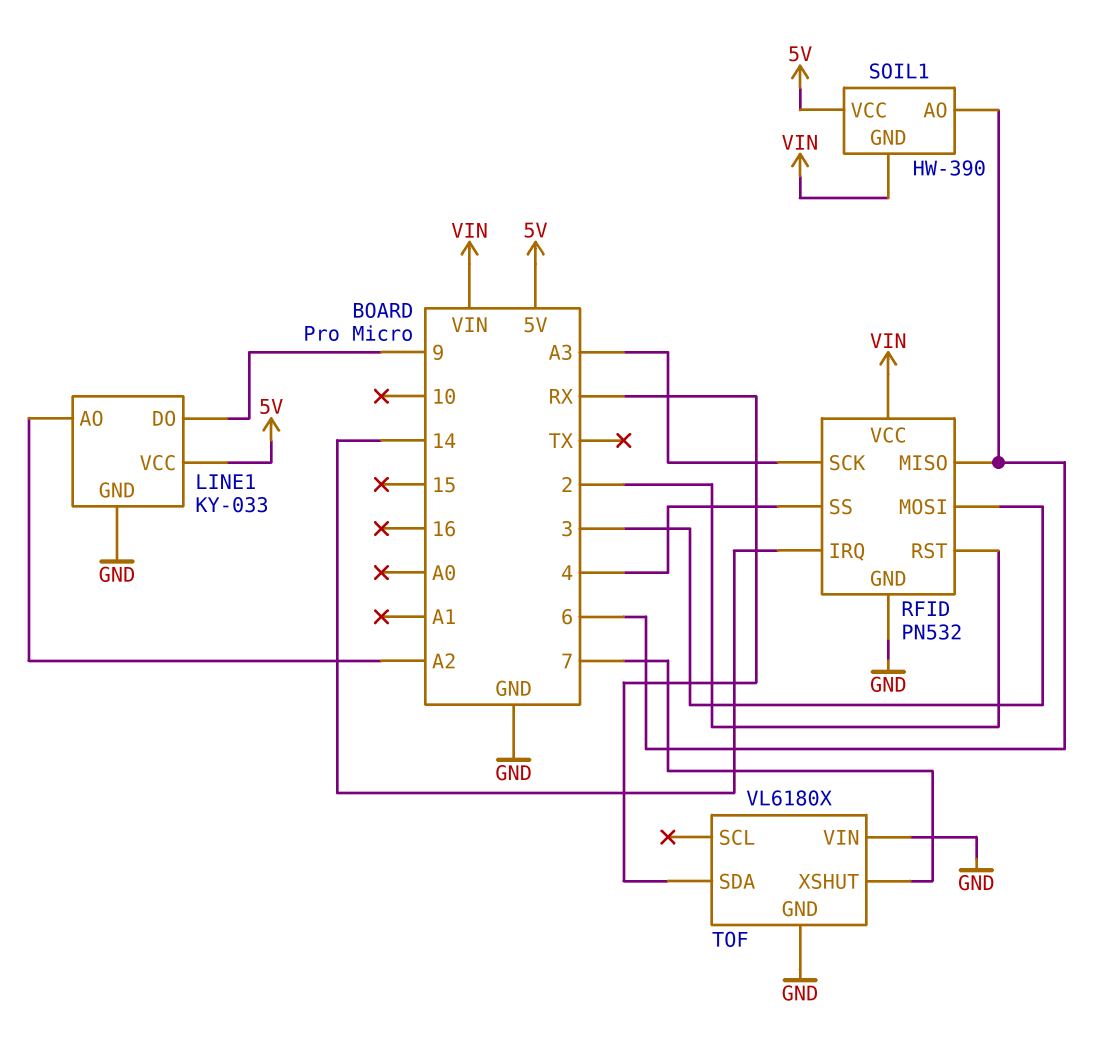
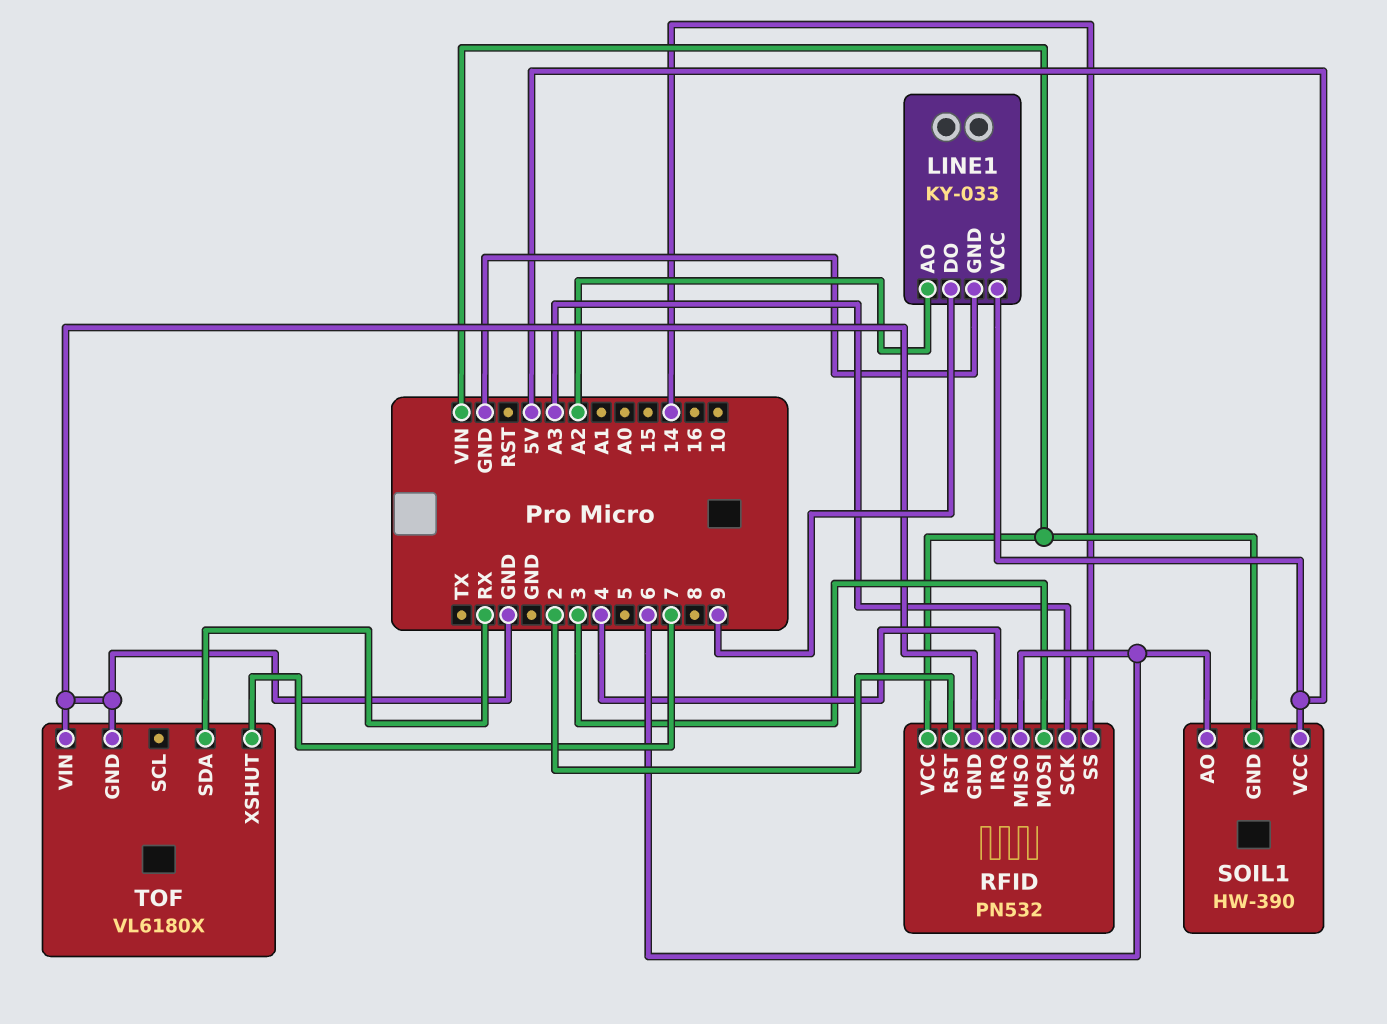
RFID pin IRQ: 14 -> 4
RFID pin SS: 4 -> 14

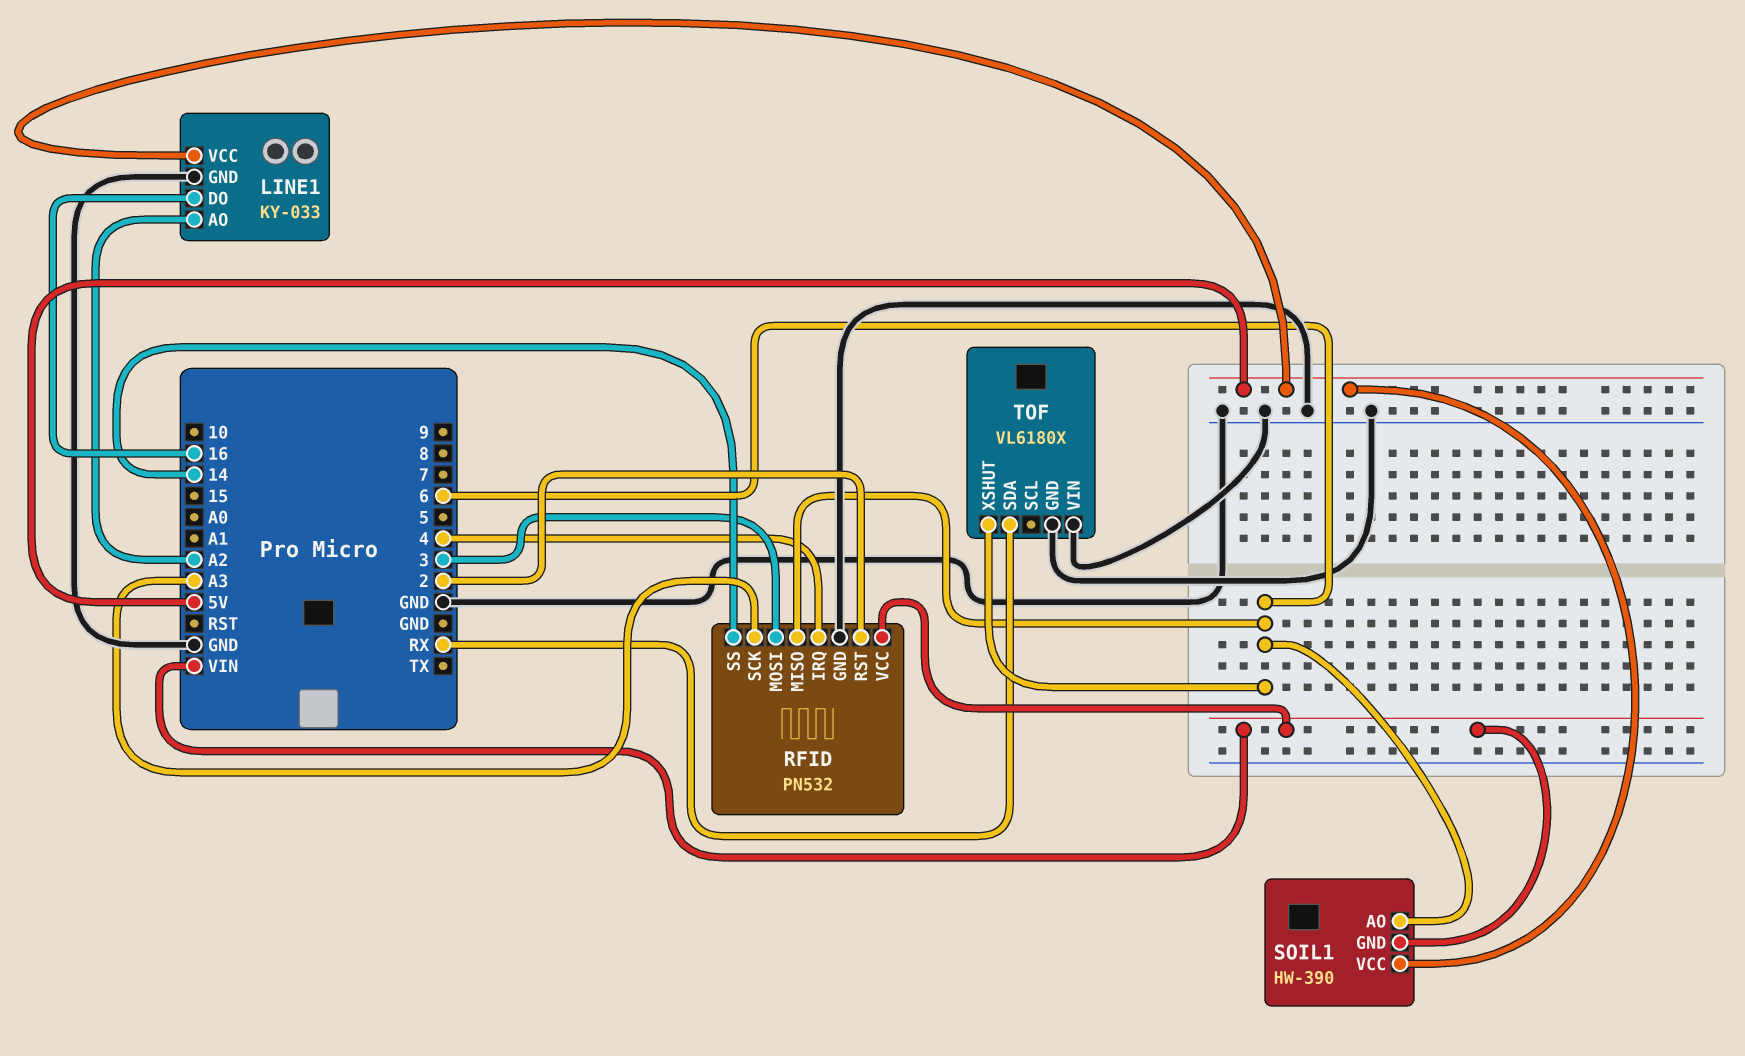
LINE1 pin DO: 9 -> 16
TOF pin XSHUT: 7 -> 6

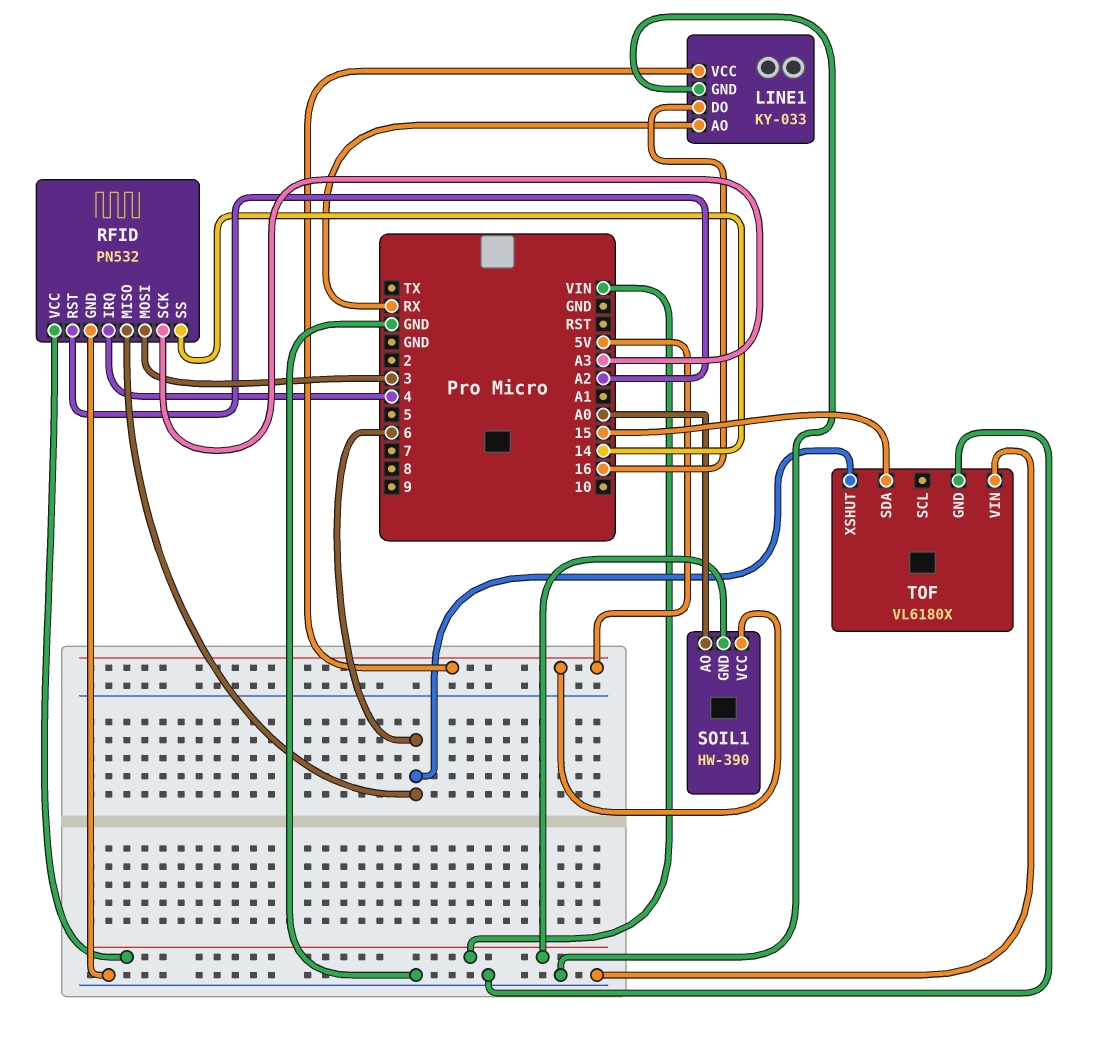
LINE1 pin AO: A2 -> RX
RFID pin RST: 2 -> A2
SOIL1 pin AO: 6 -> A0
TOF pin SDA: RX -> 15

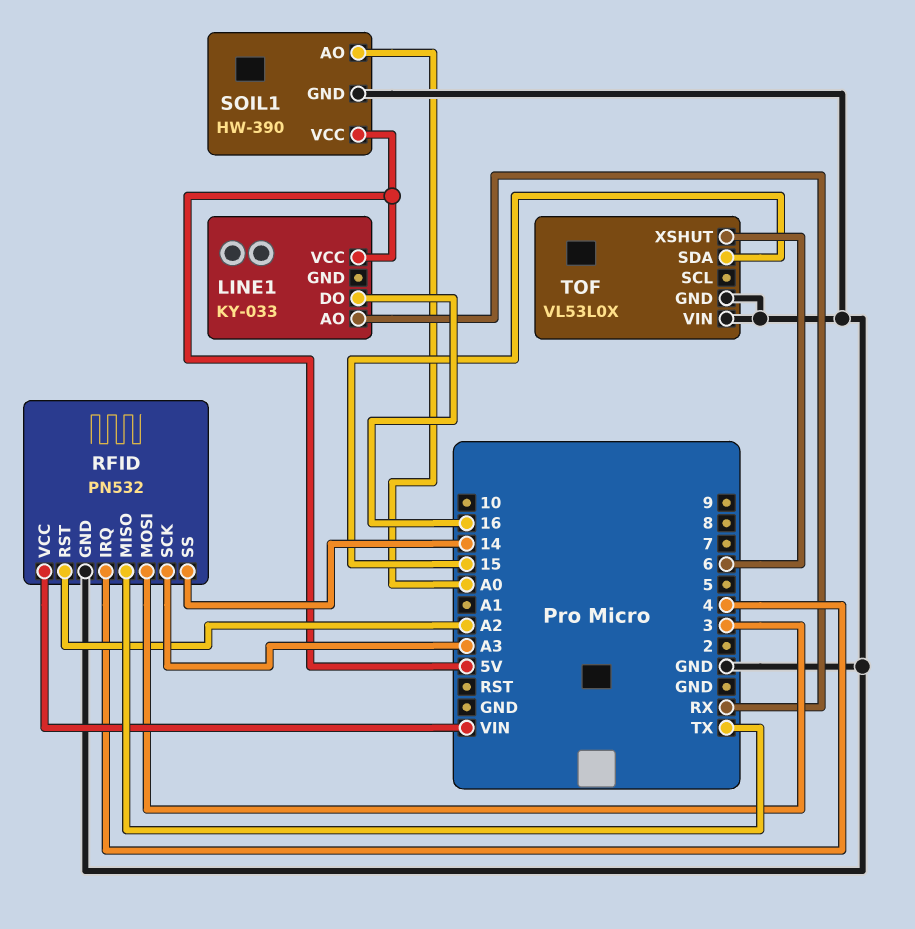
LINE1 pin GND: GND -> none
RFID pin MISO: 6 -> TX
SOIL1 pin GND: VIN -> GND
TOF: VL6180X -> VL53L0X

